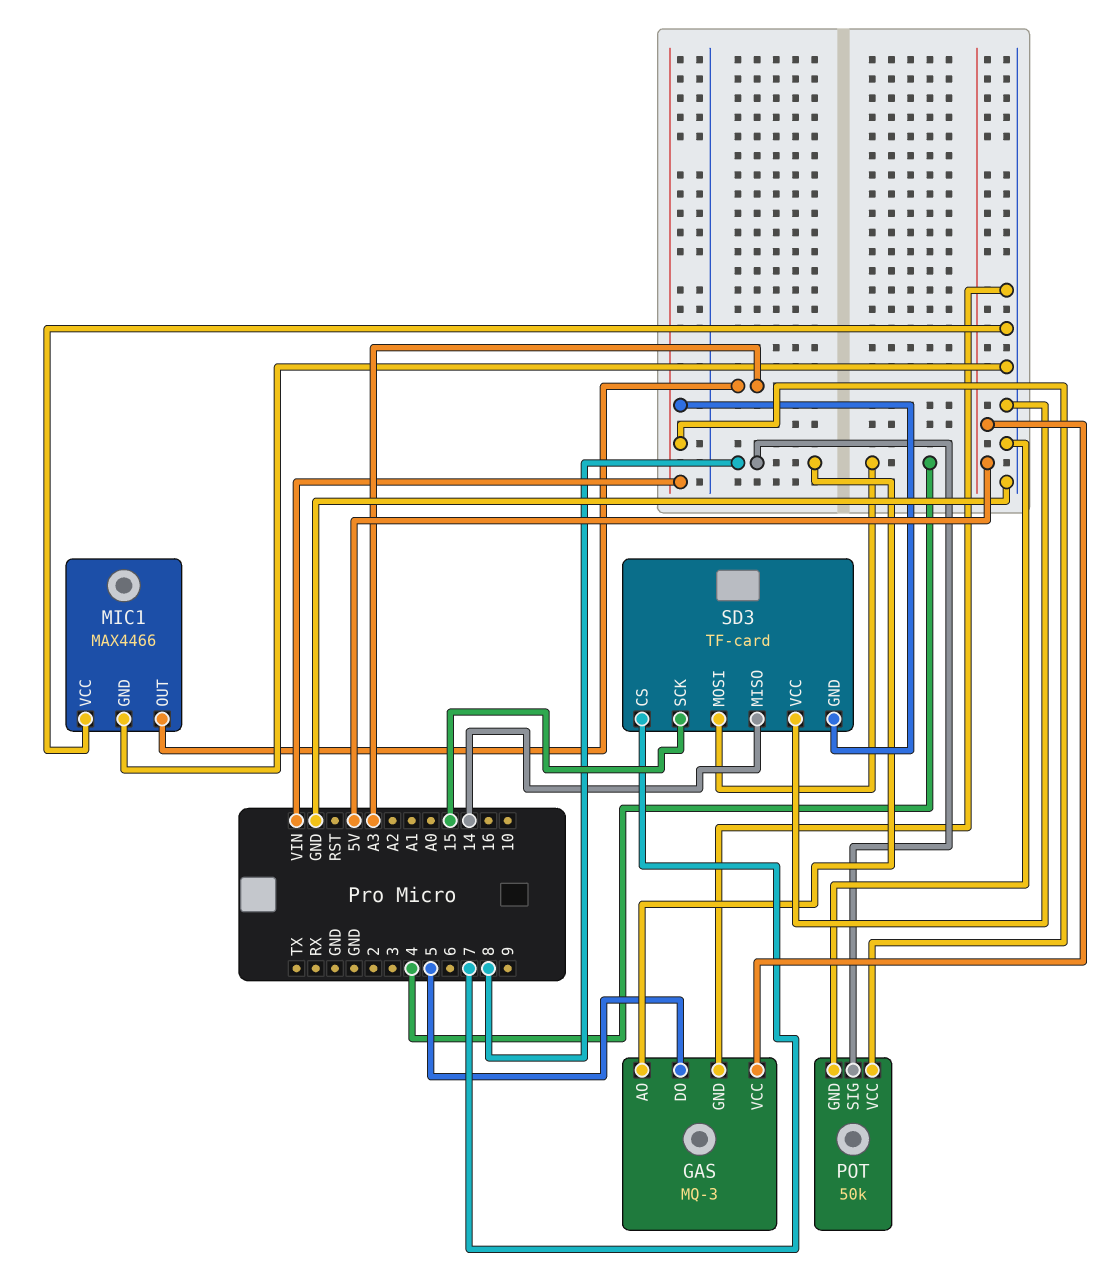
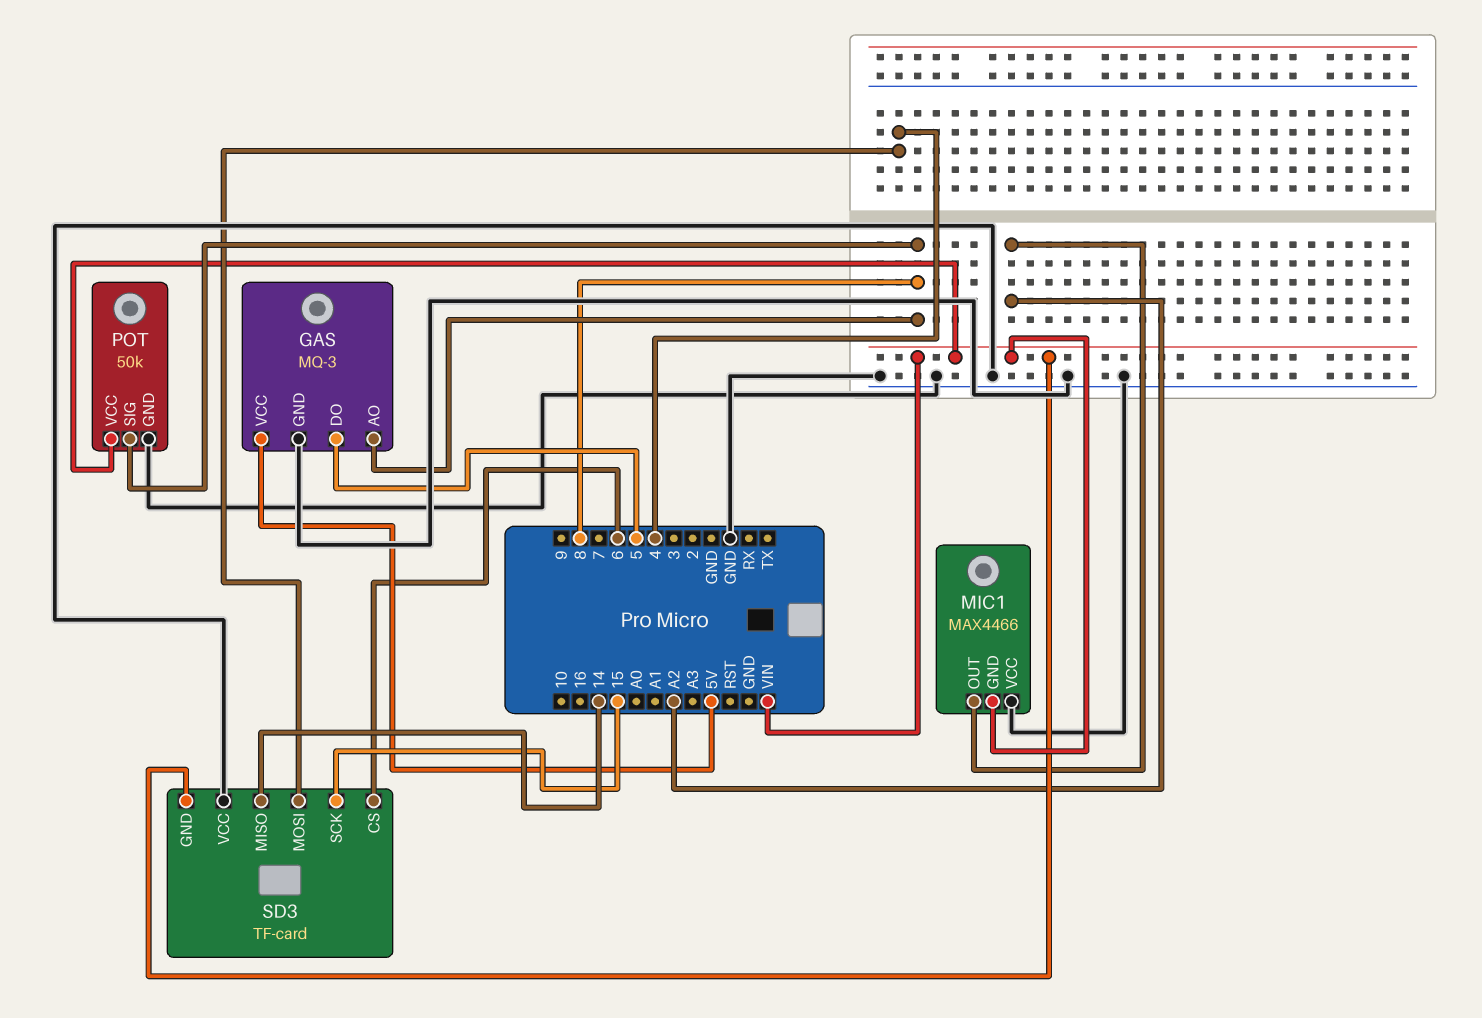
MIC1 pin GND: GND -> VIN
MIC1 pin OUT: A3 -> A2
SD3 pin CS: 7 -> 6

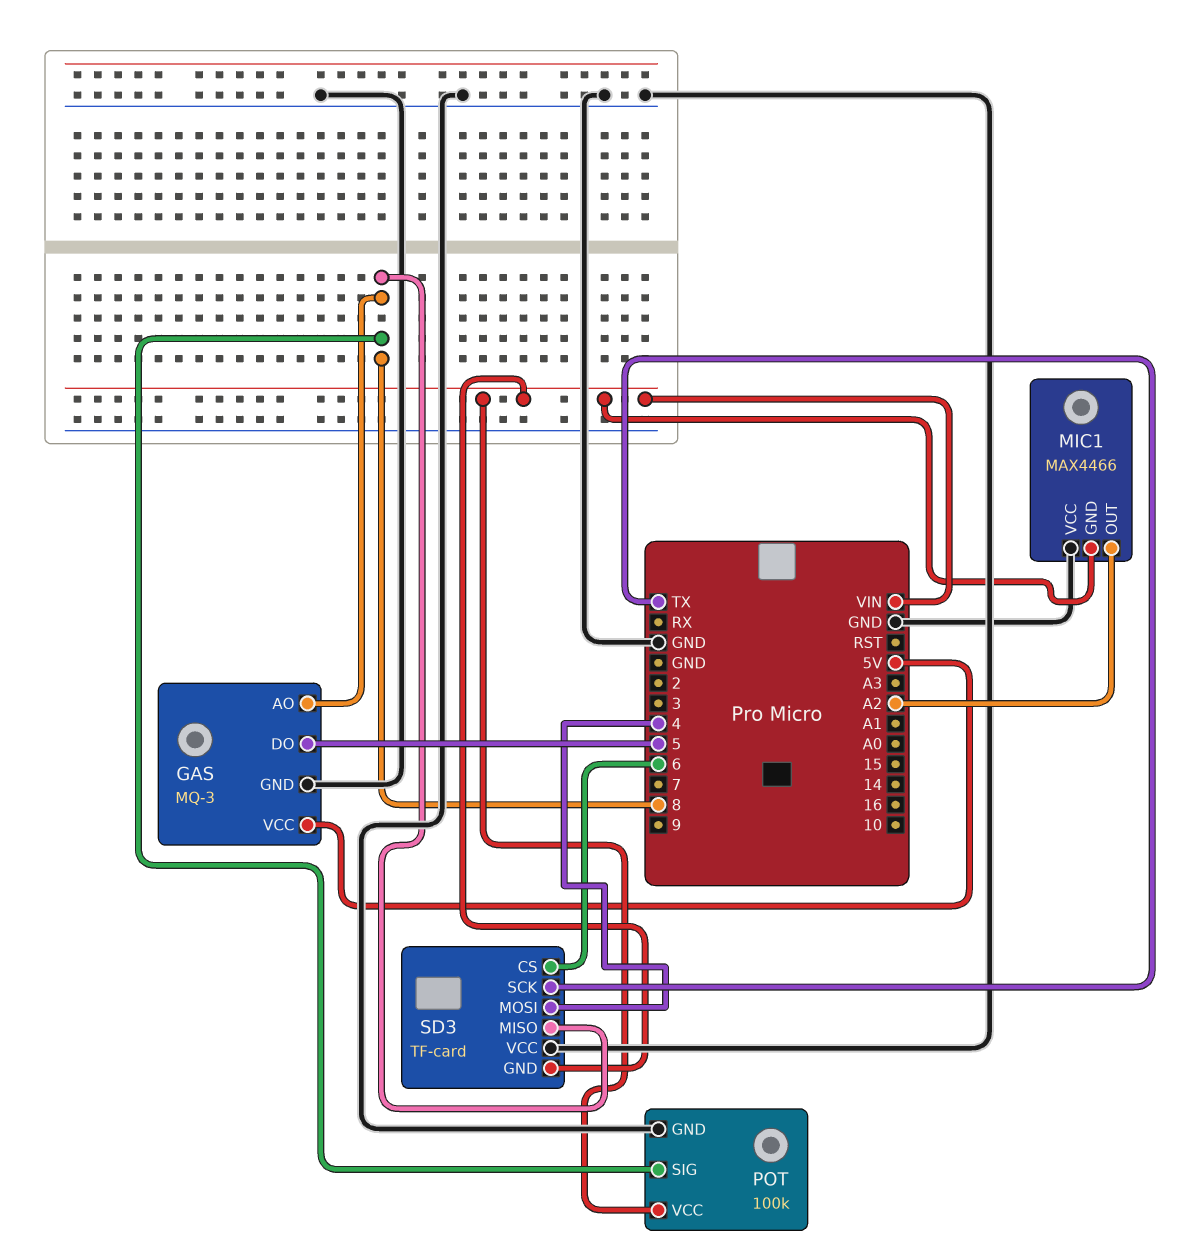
POT: 50k -> 100k
SD3 pin MISO: 14 -> 8
SD3 pin SCK: 15 -> TX

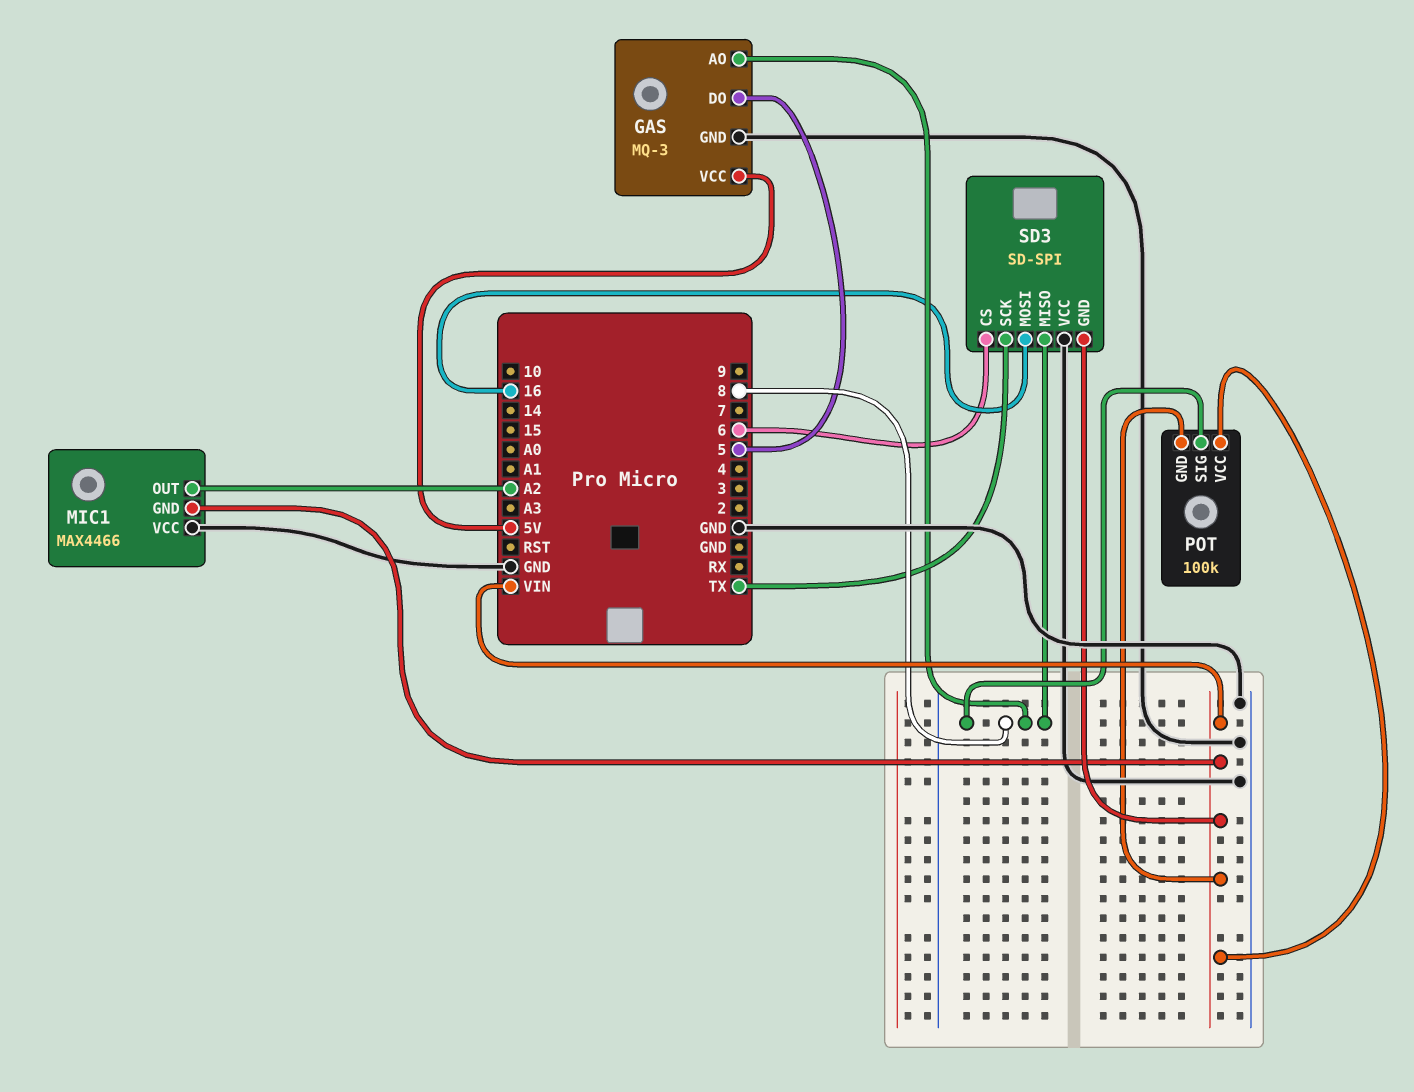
POT pin GND: GND -> VIN
SD3: TF-card -> SD-SPI
SD3 pin MOSI: 4 -> 16

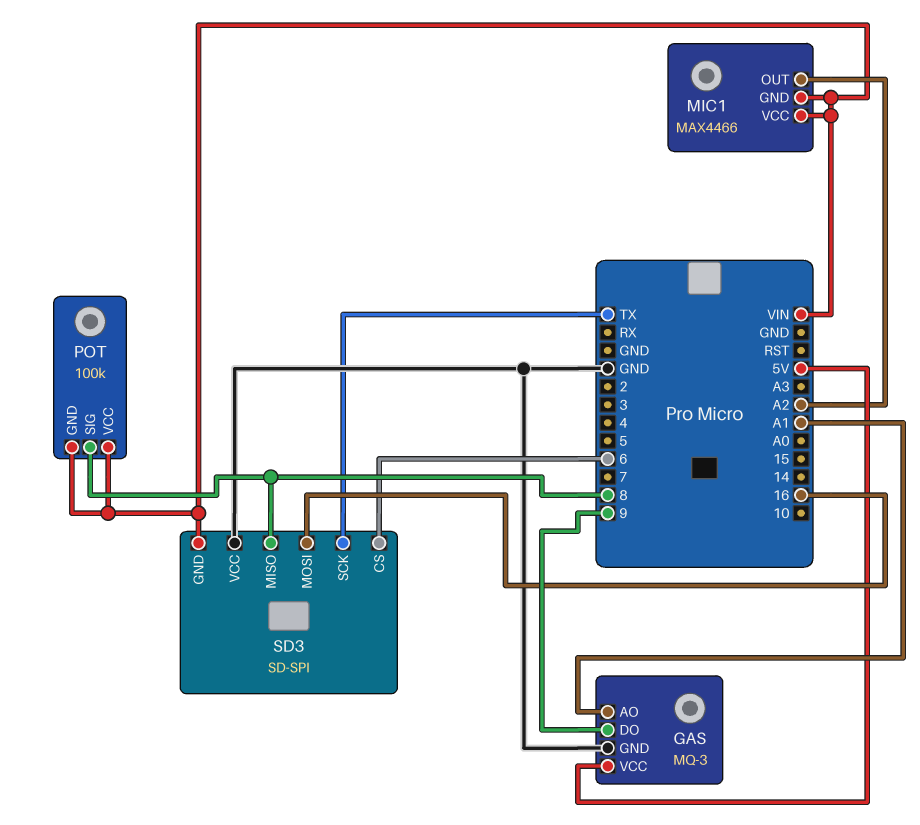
GAS pin AO: 8 -> A1
GAS pin DO: 5 -> 9
MIC1 pin VCC: GND -> VIN

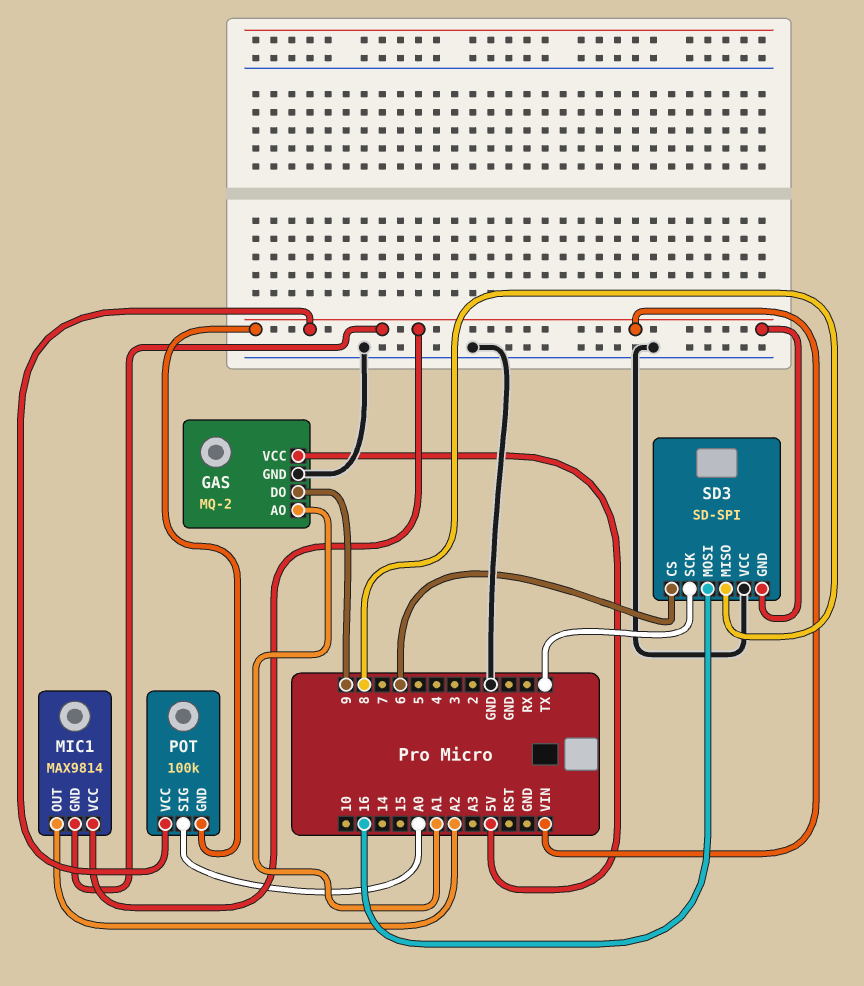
GAS: MQ-3 -> MQ-2
MIC1: MAX4466 -> MAX9814
POT pin SIG: 8 -> A0

